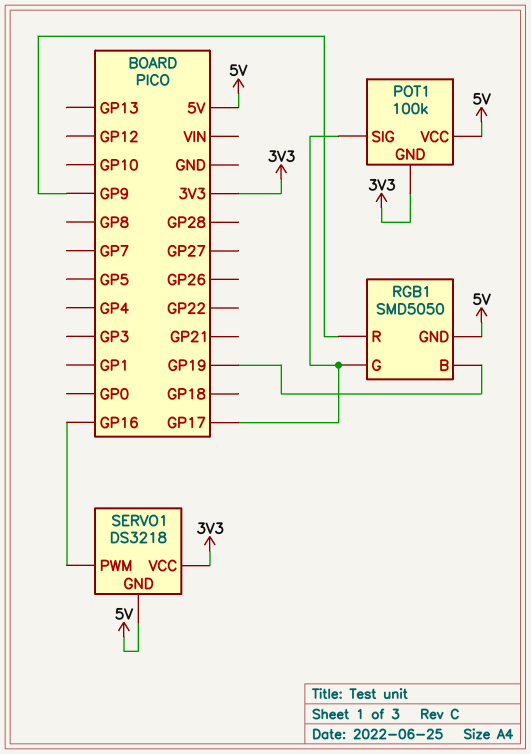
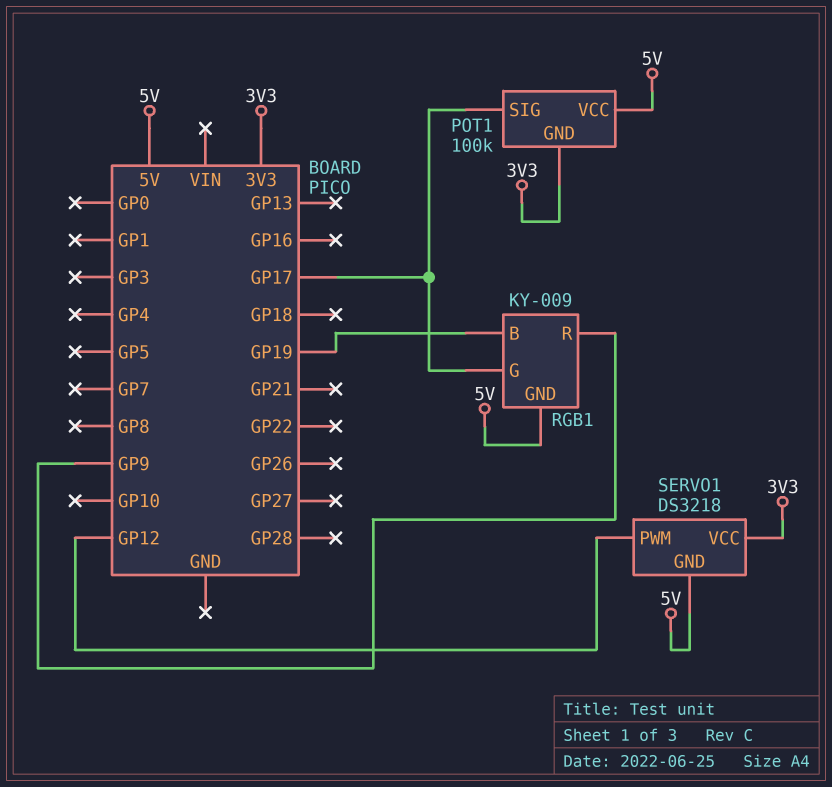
RGB1: SMD5050 -> KY-009
SERVO1 pin PWM: GP16 -> GP12

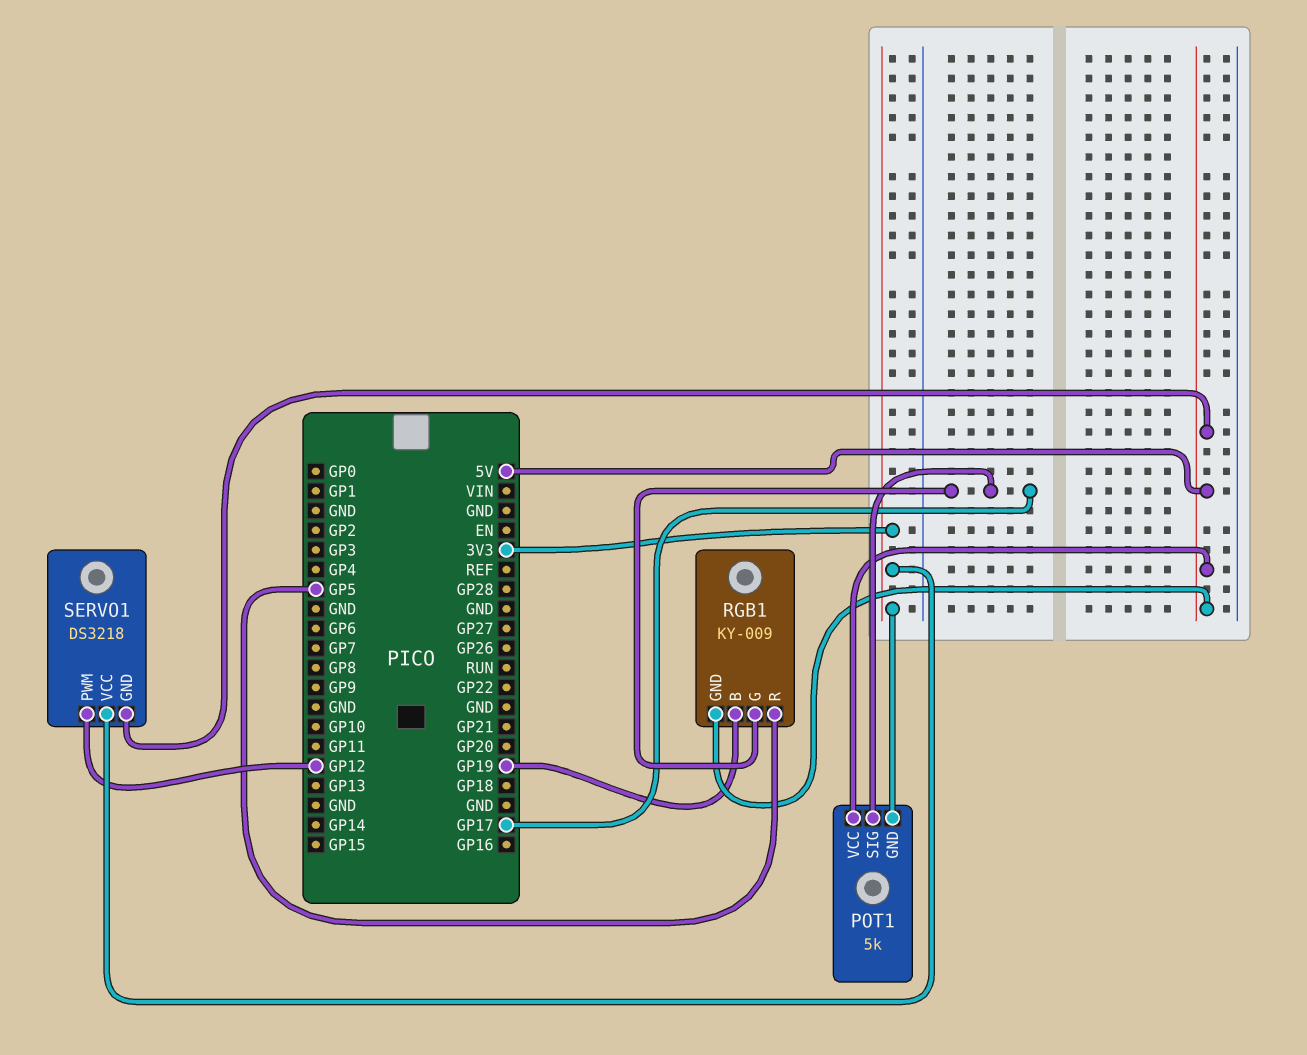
POT1: 100k -> 5k
RGB1 pin R: GP9 -> GP5

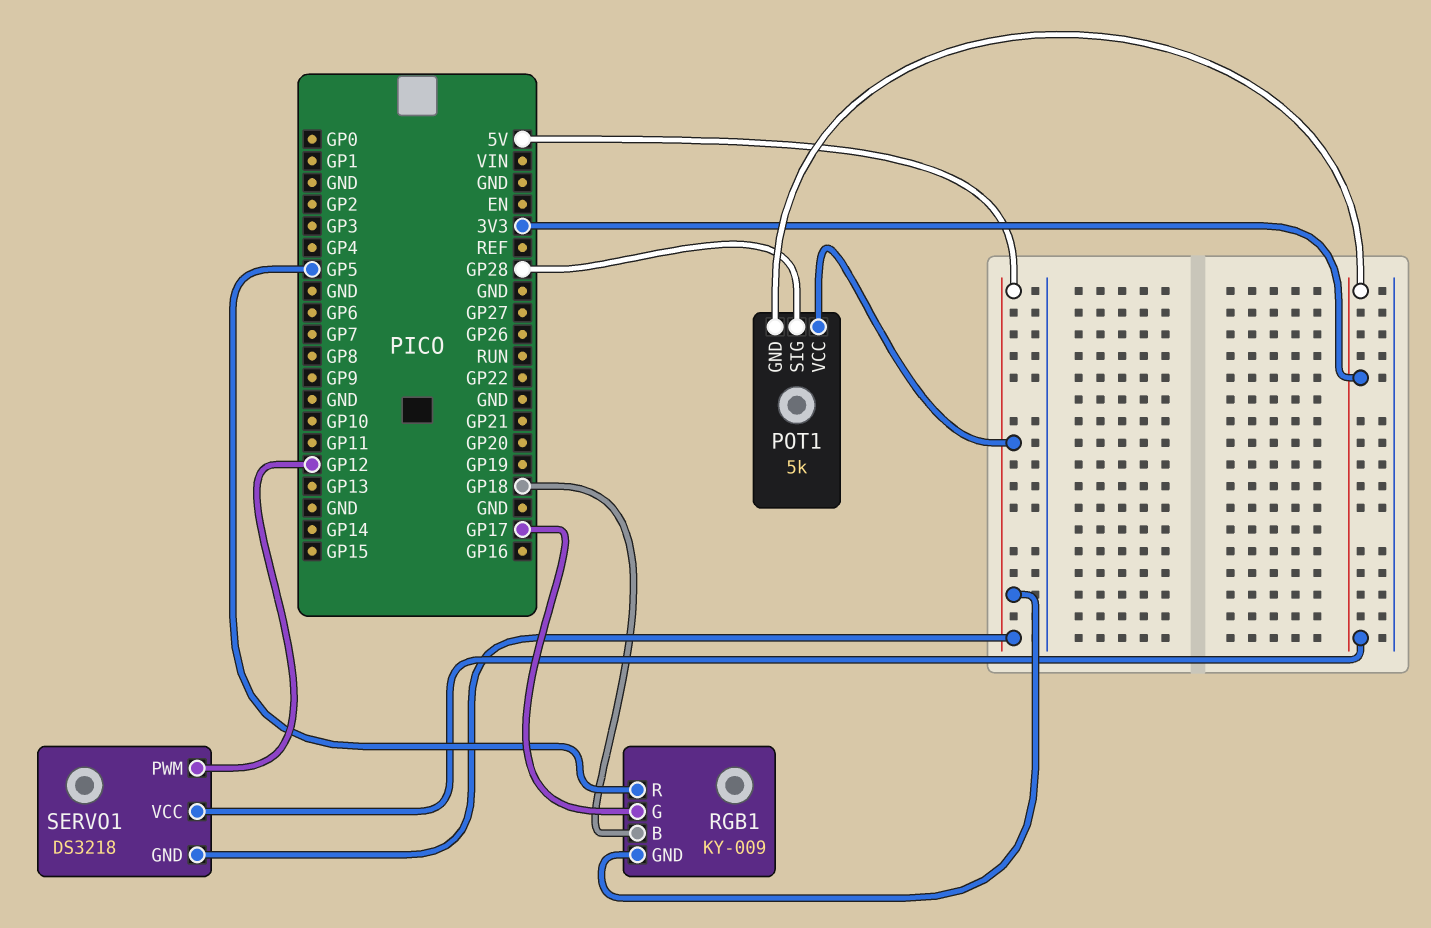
POT1 pin SIG: GP17 -> GP28
RGB1 pin B: GP19 -> GP18

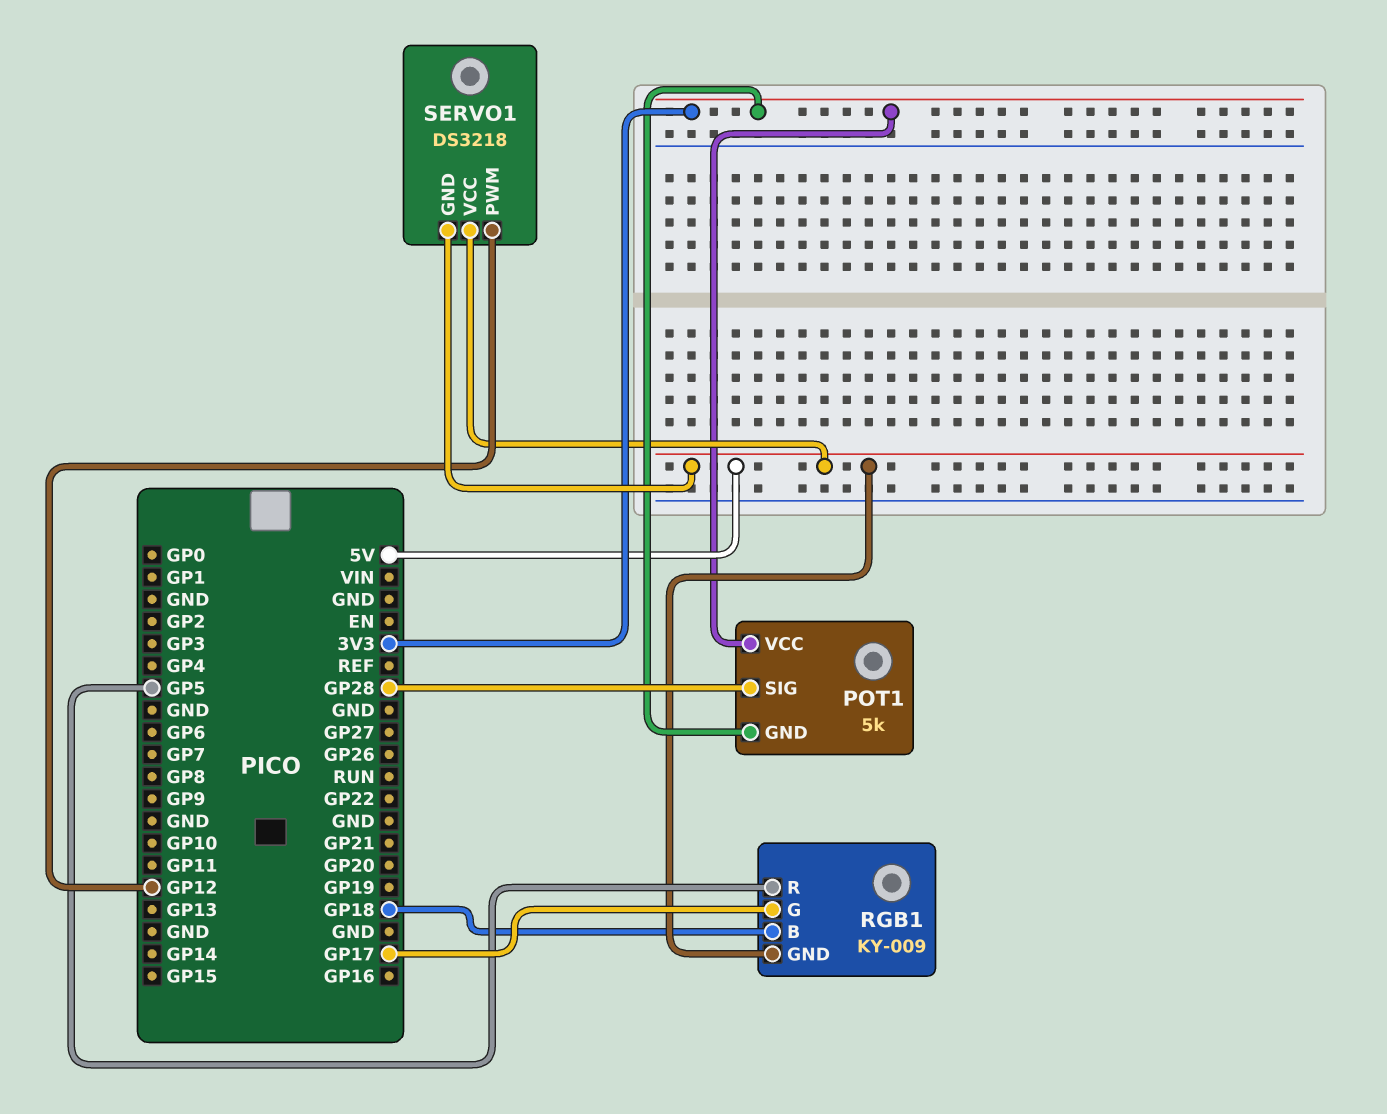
POT1 pin VCC: 5V -> 3V3
SERVO1 pin VCC: 3V3 -> 5V

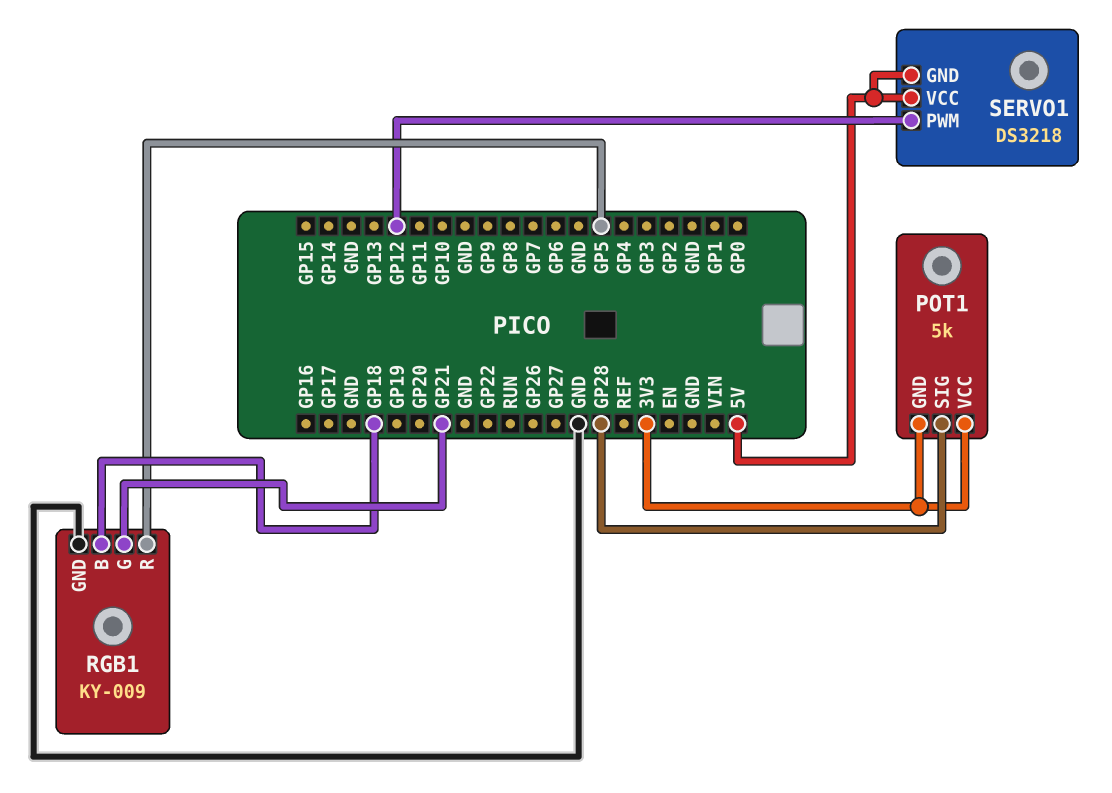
RGB1 pin G: GP17 -> GP21
RGB1 pin GND: 5V -> GND

